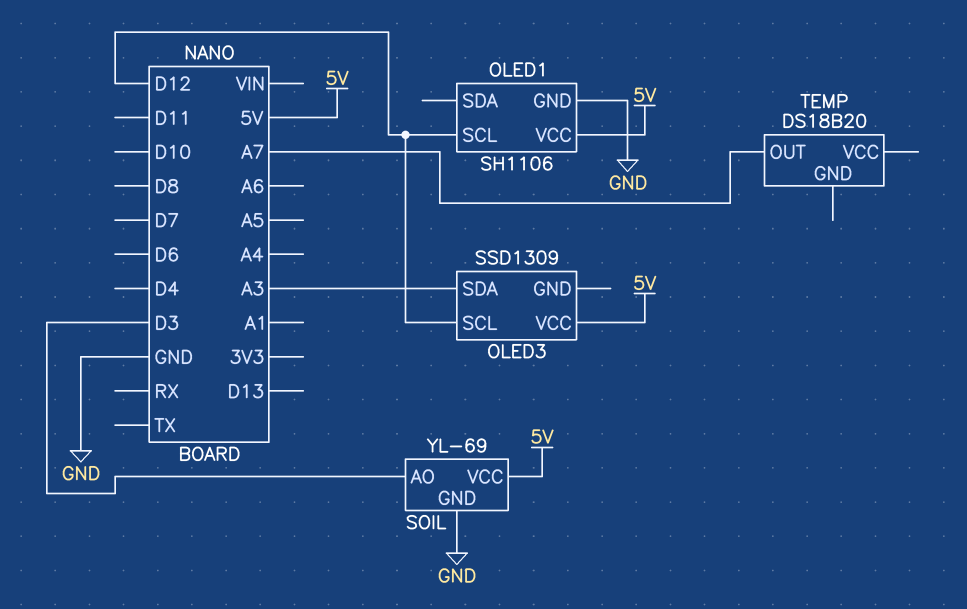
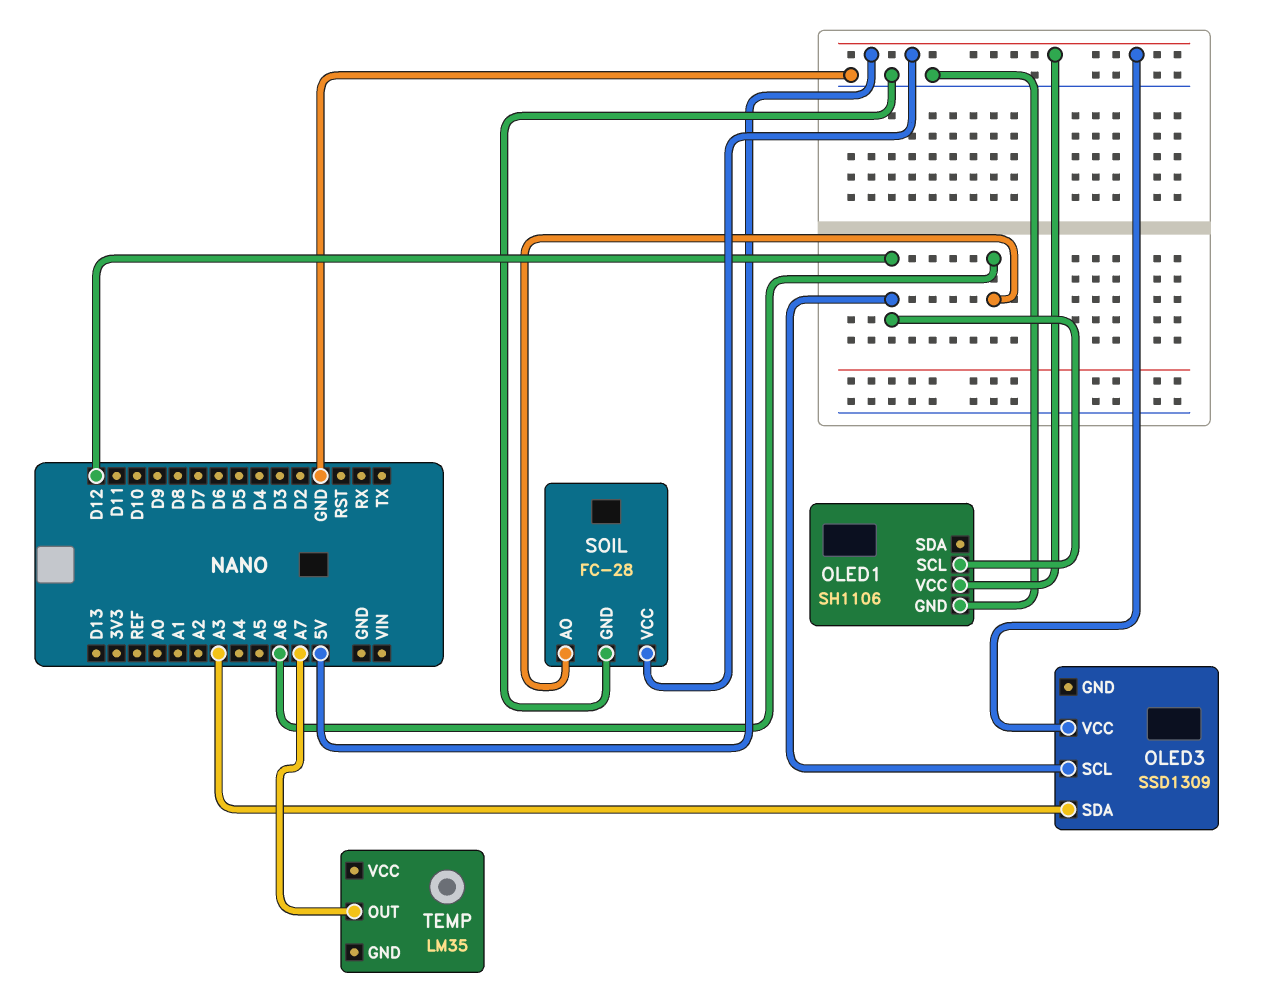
SOIL: YL-69 -> FC-28
SOIL pin AO: D3 -> A6
TEMP: DS18B20 -> LM35

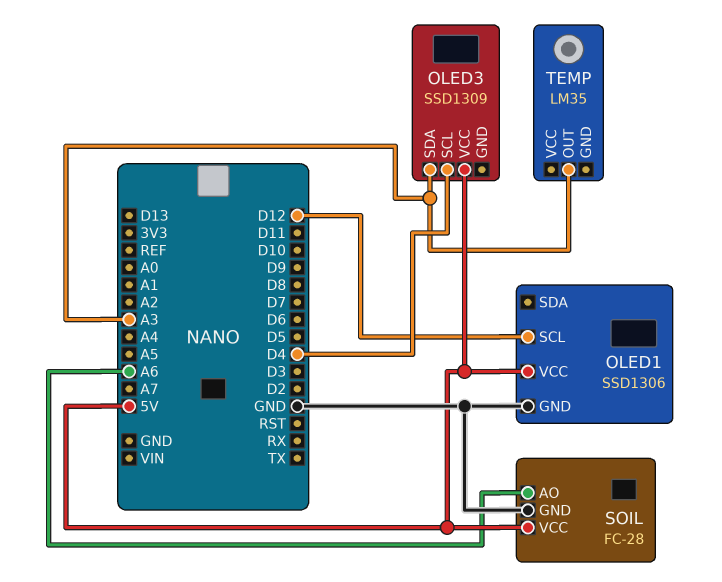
OLED1: SH1106 -> SSD1306
OLED3 pin SCL: D12 -> D4
TEMP pin OUT: A7 -> A3

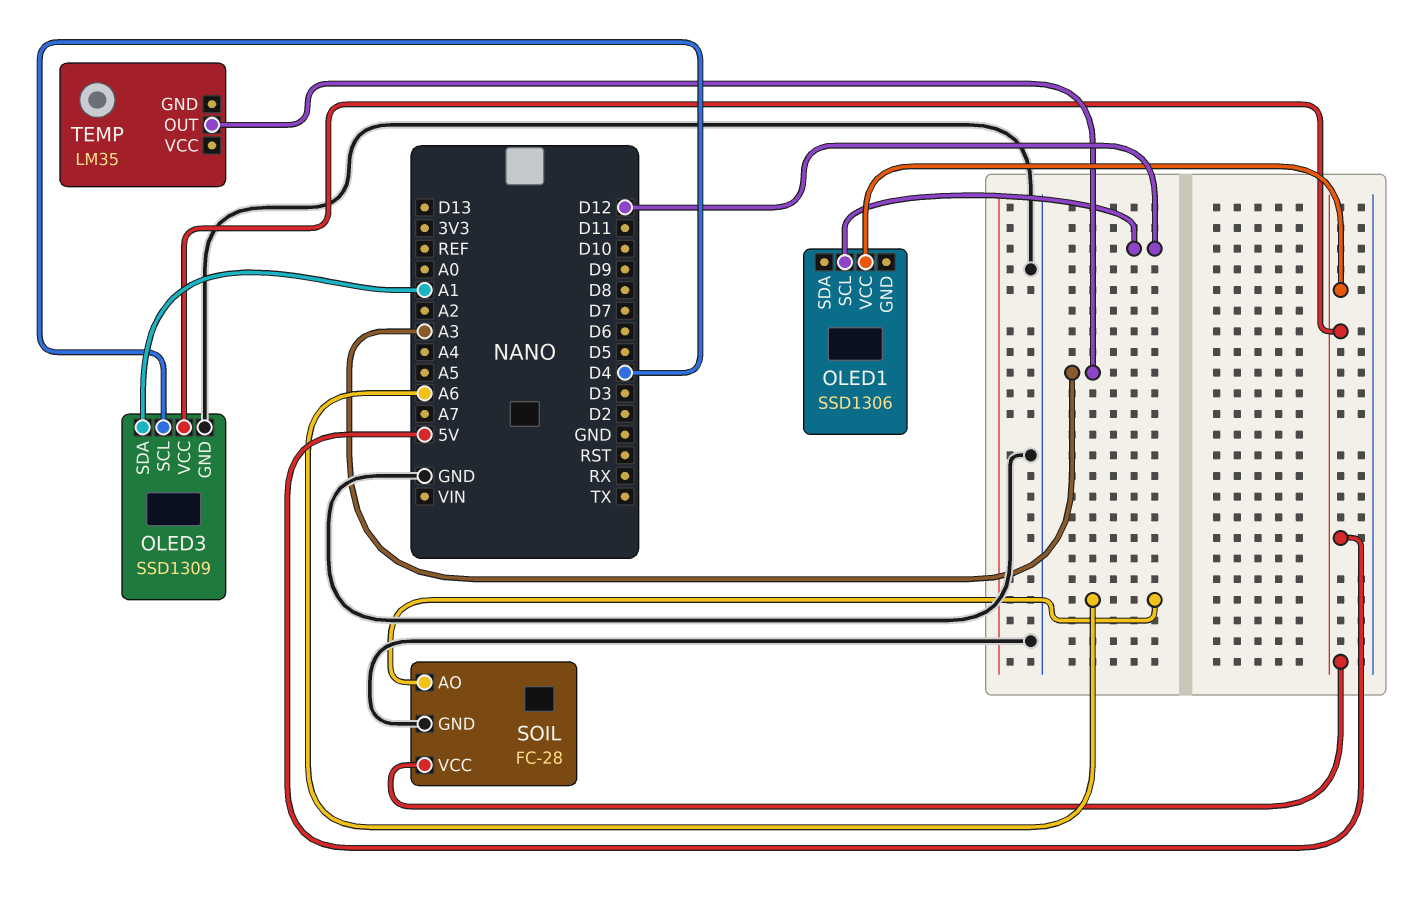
OLED1 pin GND: GND -> none
OLED3 pin GND: none -> GND
OLED3 pin SDA: A3 -> A1

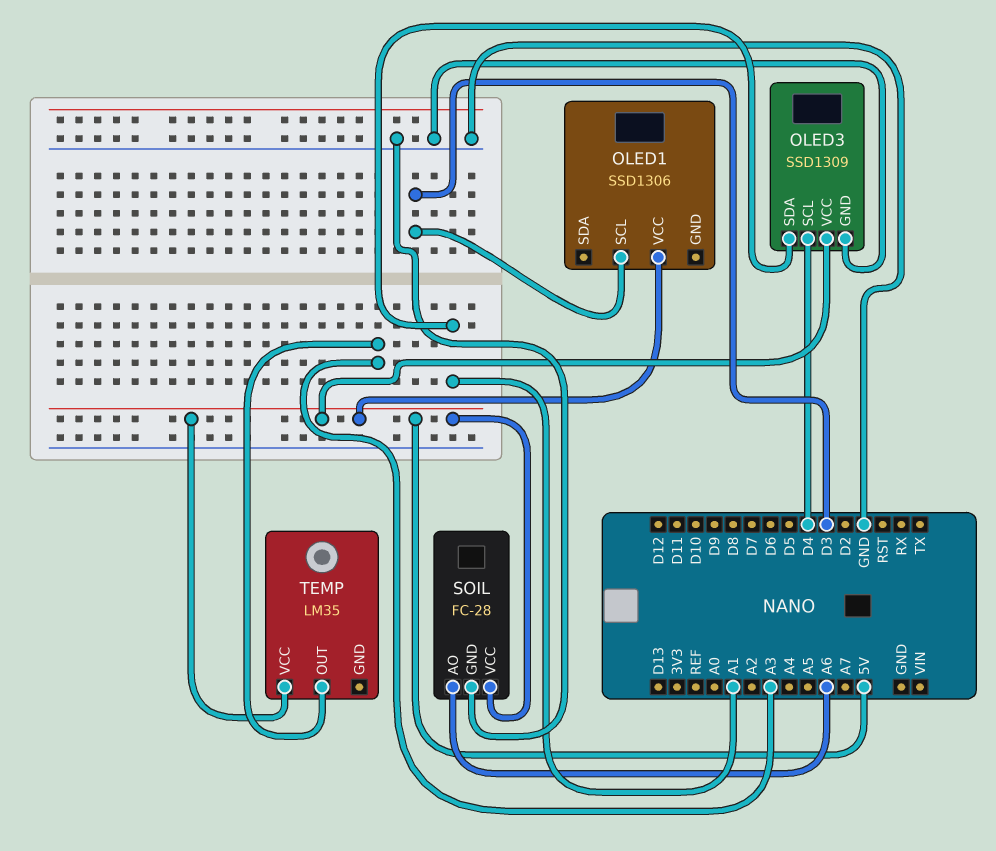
OLED1 pin SCL: D12 -> D3
TEMP pin VCC: none -> 5V

